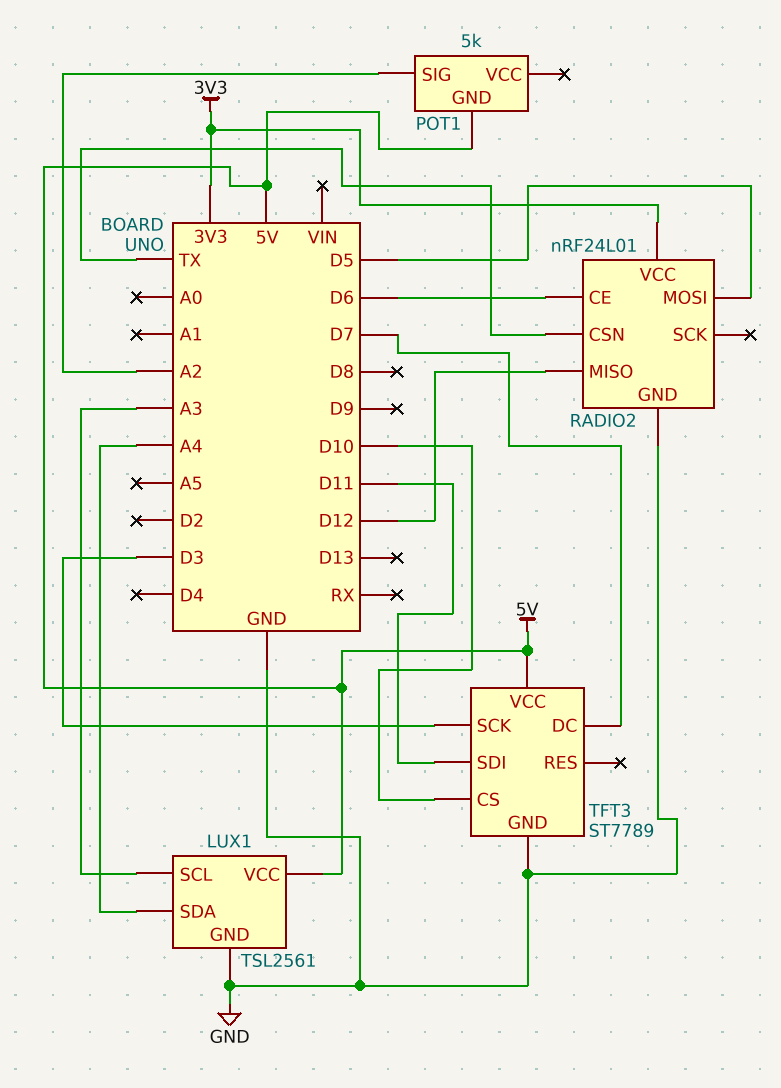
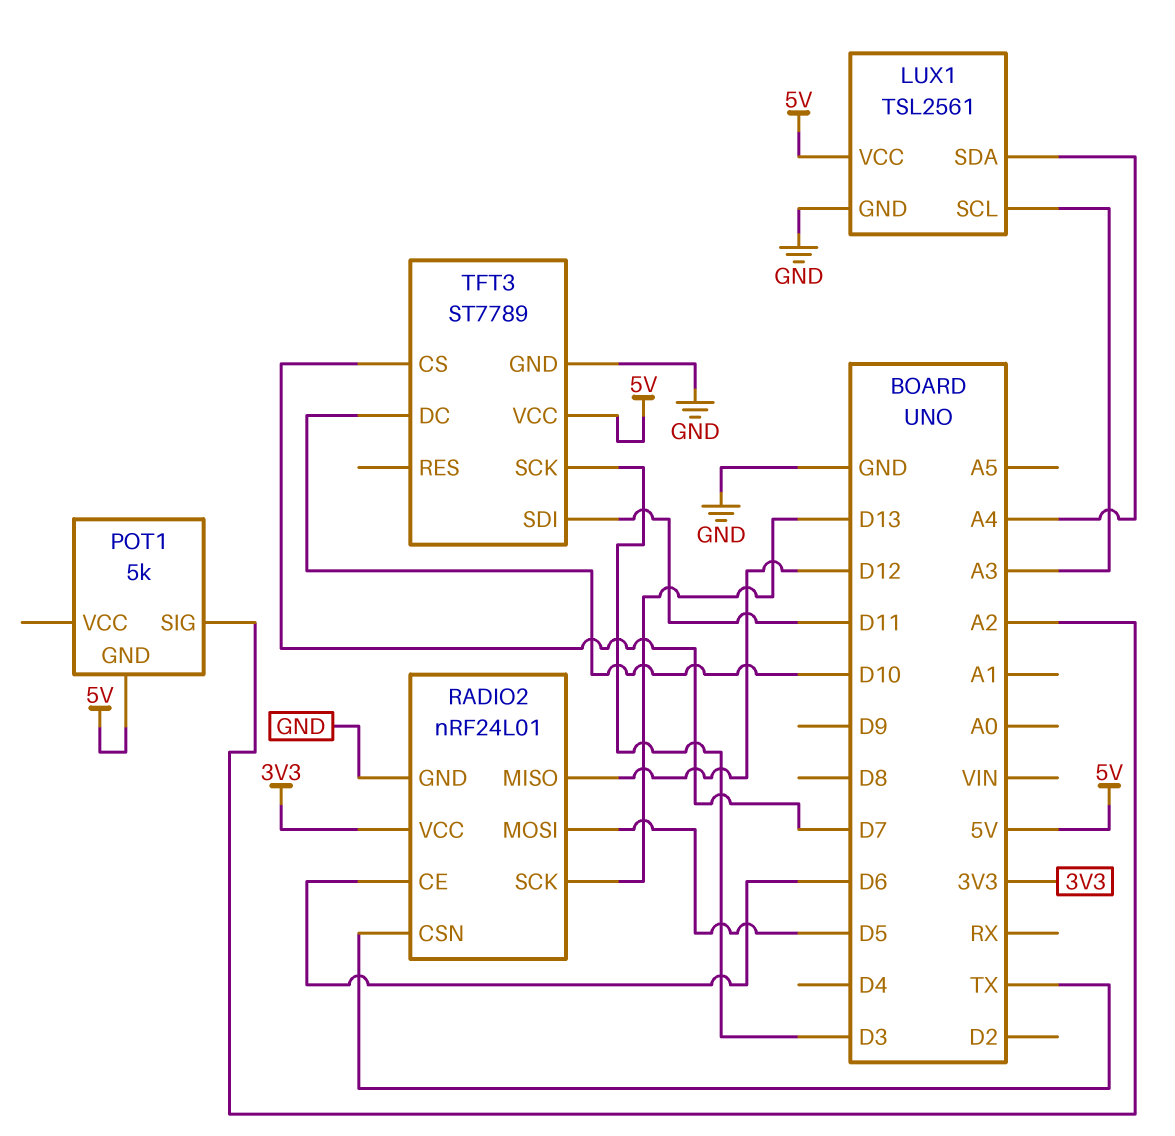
RADIO2 pin SCK: none -> D13
TFT3 pin CS: D10 -> D7
TFT3 pin DC: D7 -> D10

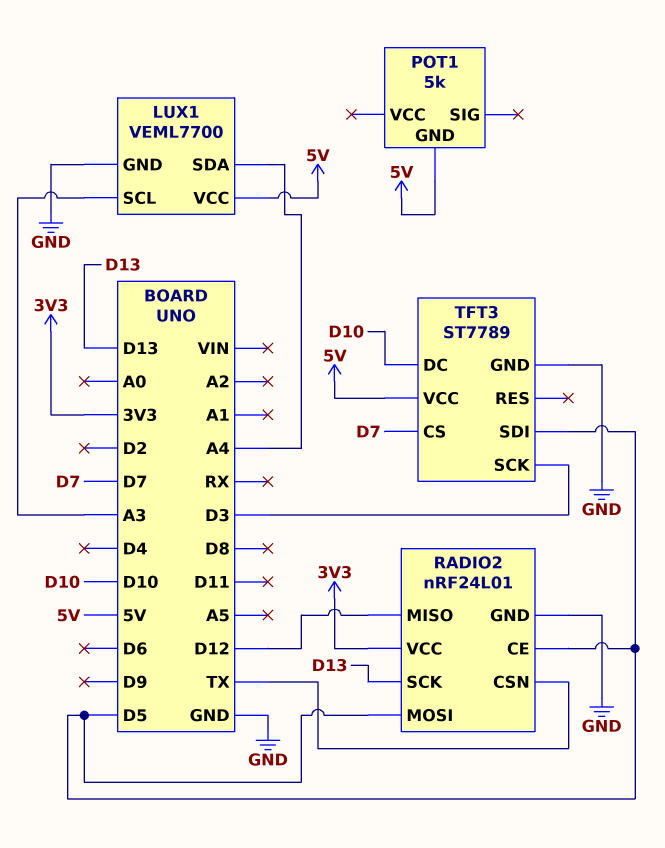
LUX1: TSL2561 -> VEML7700
POT1 pin SIG: A2 -> none
RADIO2 pin CE: D6 -> D5
TFT3 pin SDI: D11 -> D5

